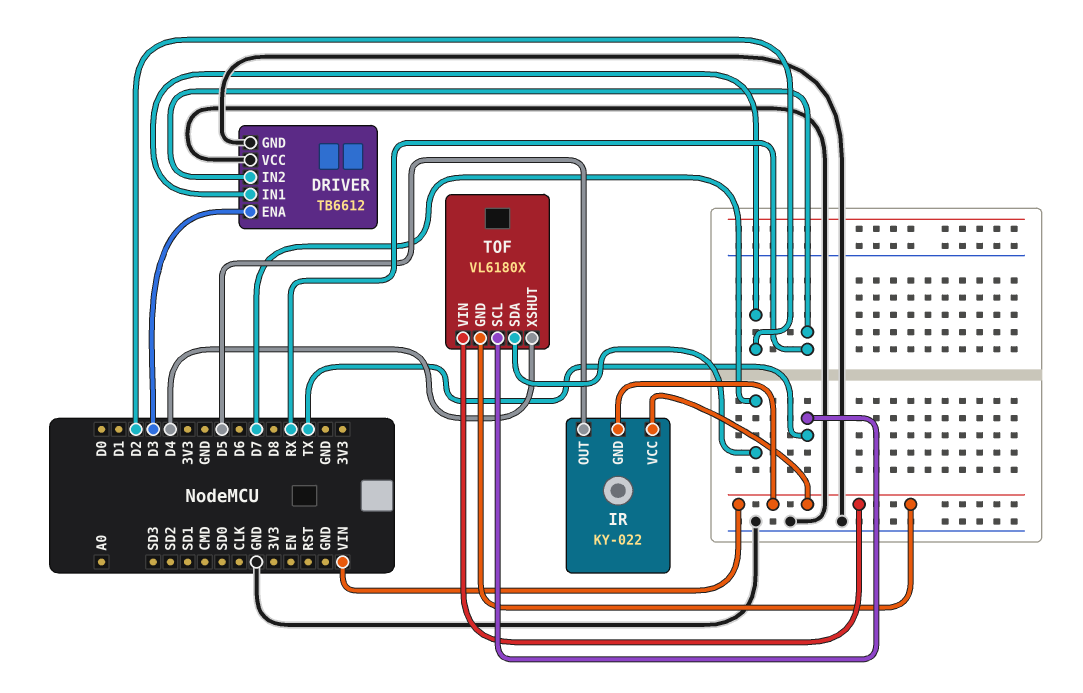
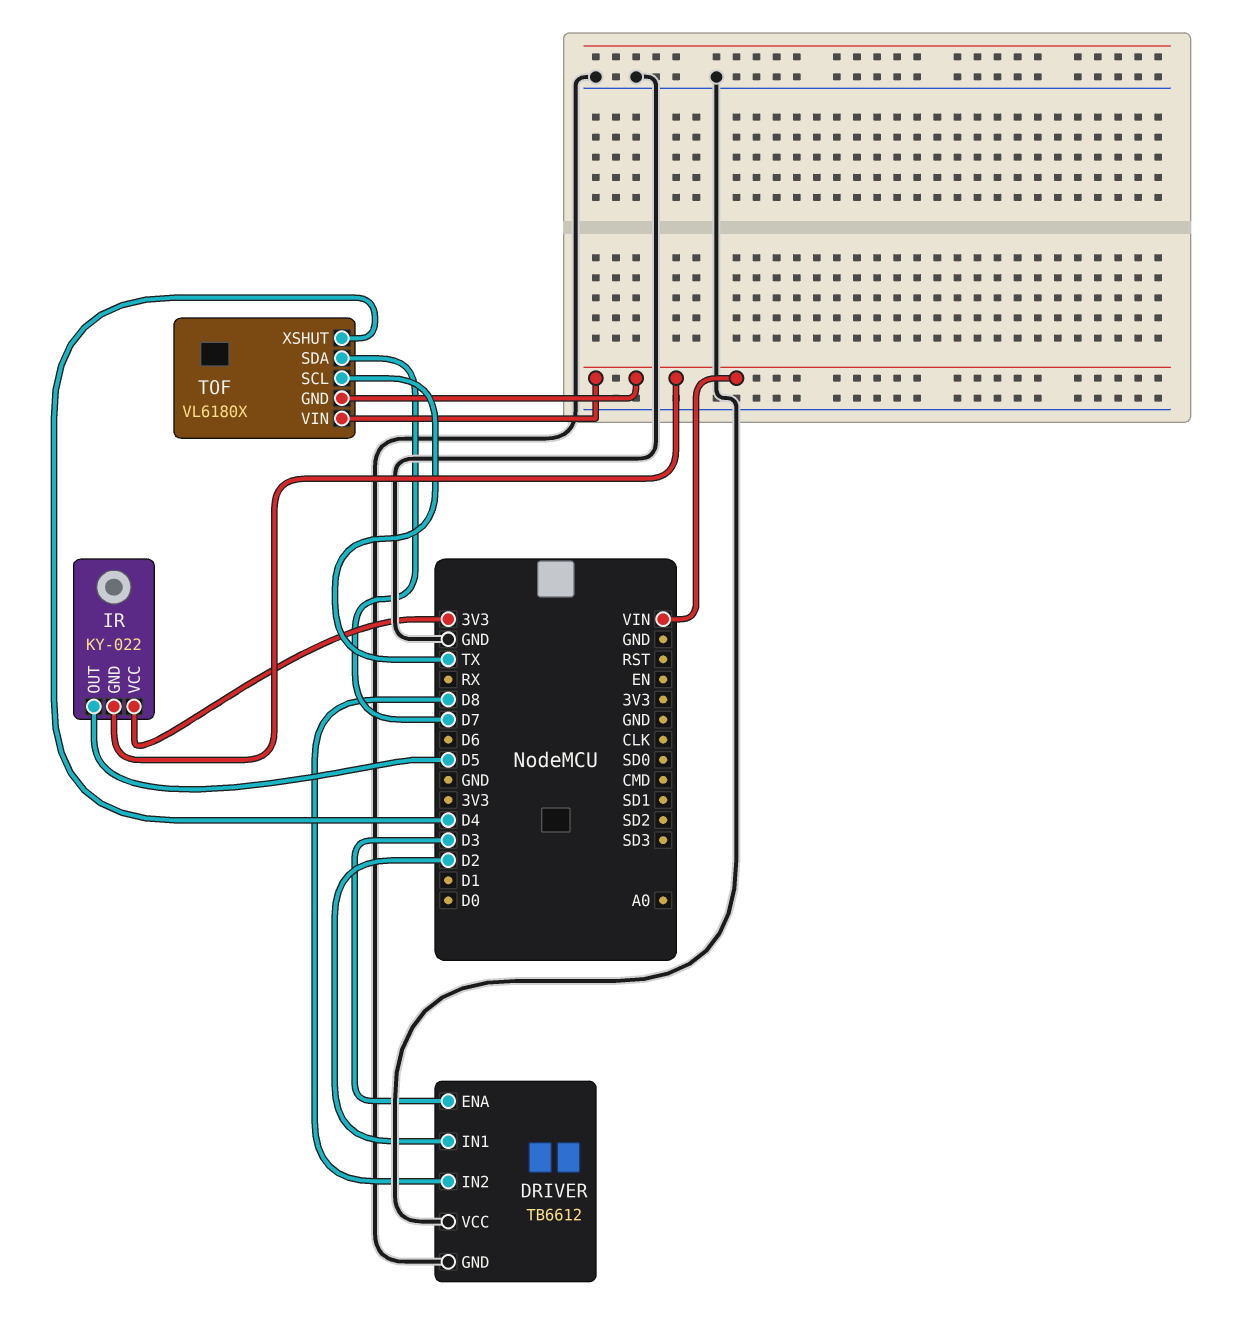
DRIVER pin IN2: RX -> D8
IR pin VCC: VIN -> 3V3

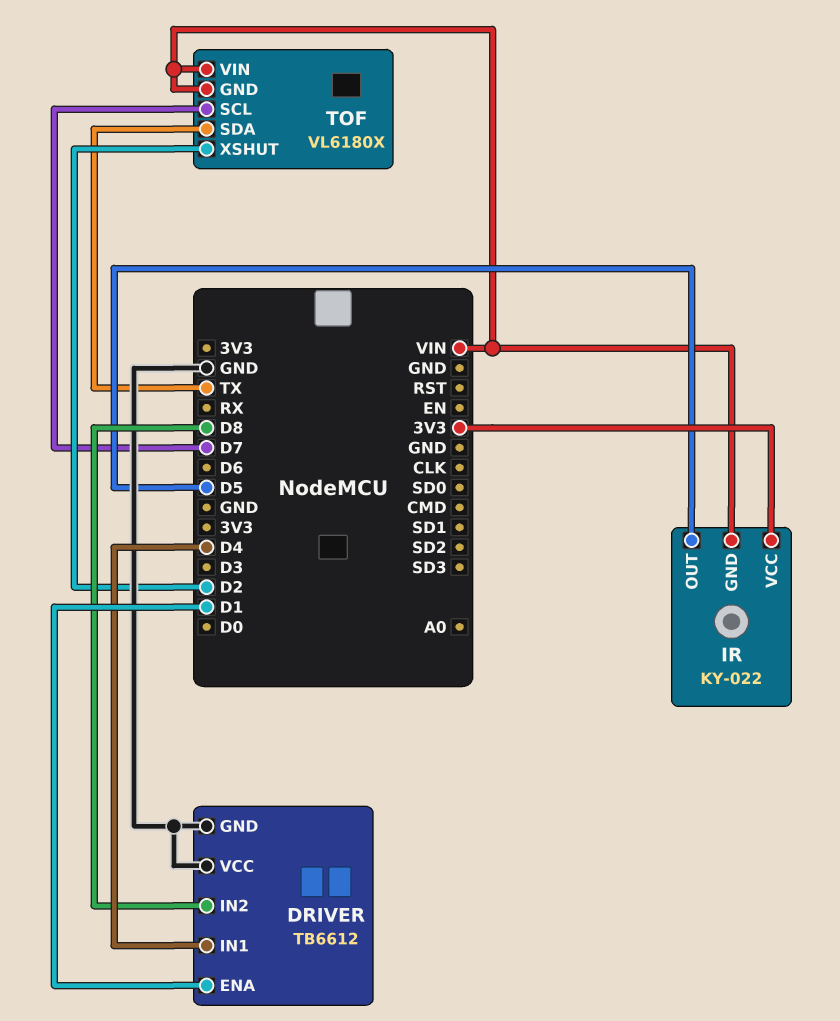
DRIVER pin ENA: D3 -> D1
DRIVER pin IN1: D2 -> D4
TOF pin SCL: TX -> D7
TOF pin SDA: D7 -> TX
TOF pin XSHUT: D4 -> D2

